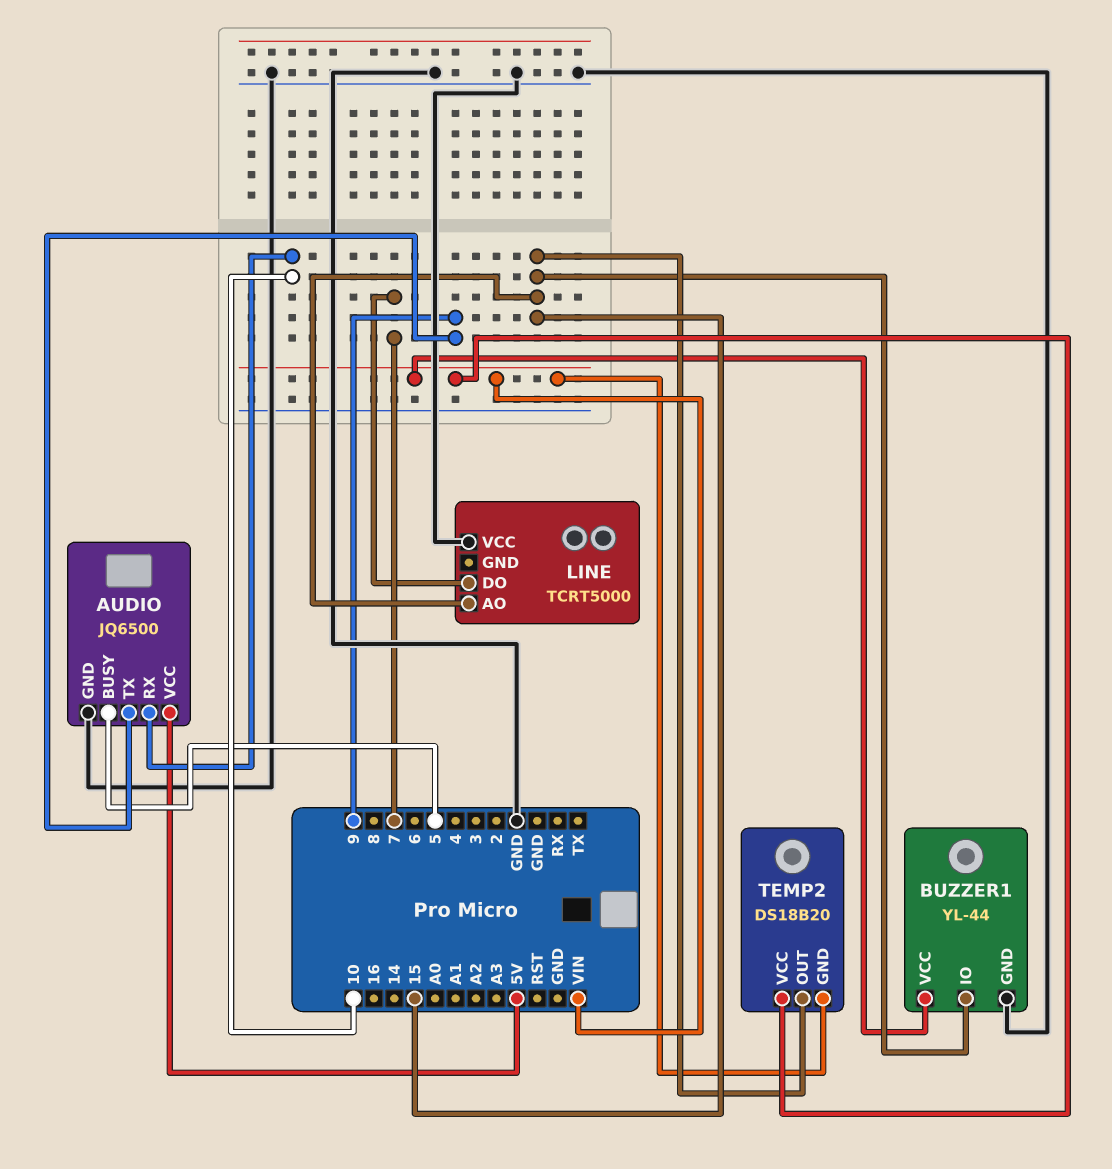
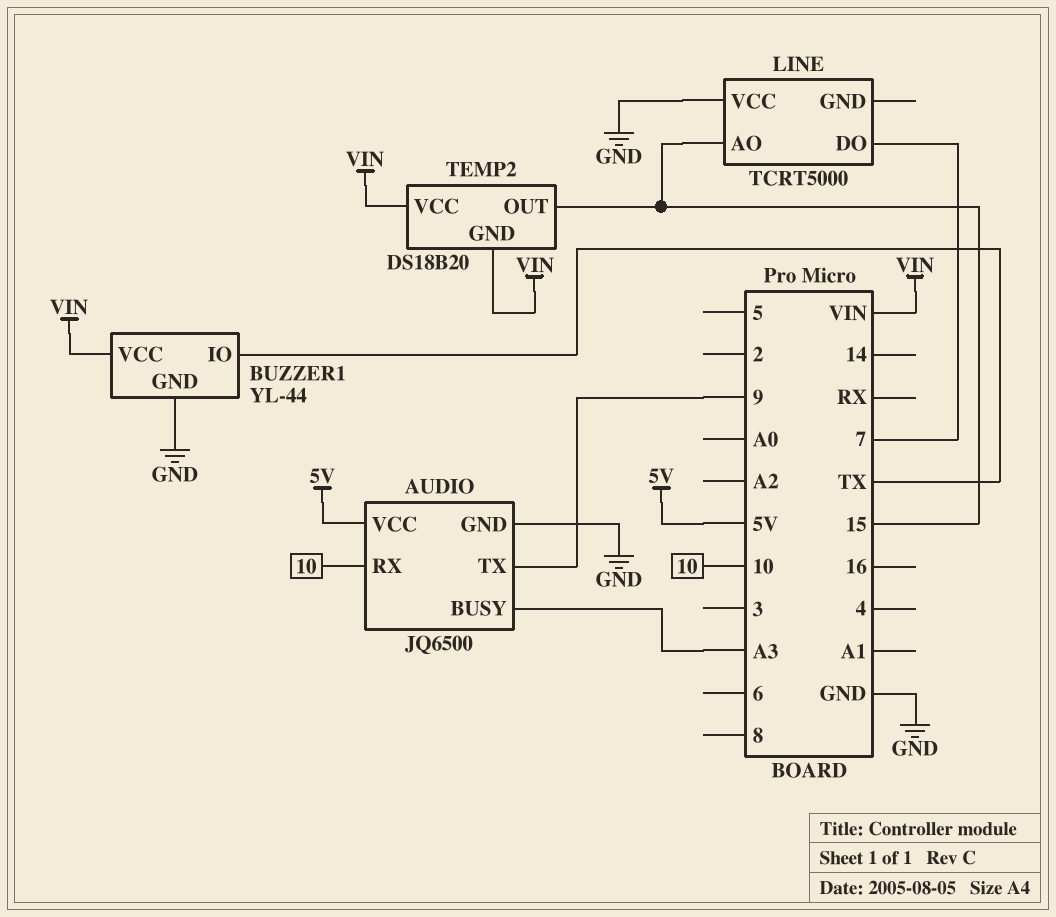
AUDIO pin BUSY: 5 -> A3
BUZZER1 pin IO: 15 -> TX

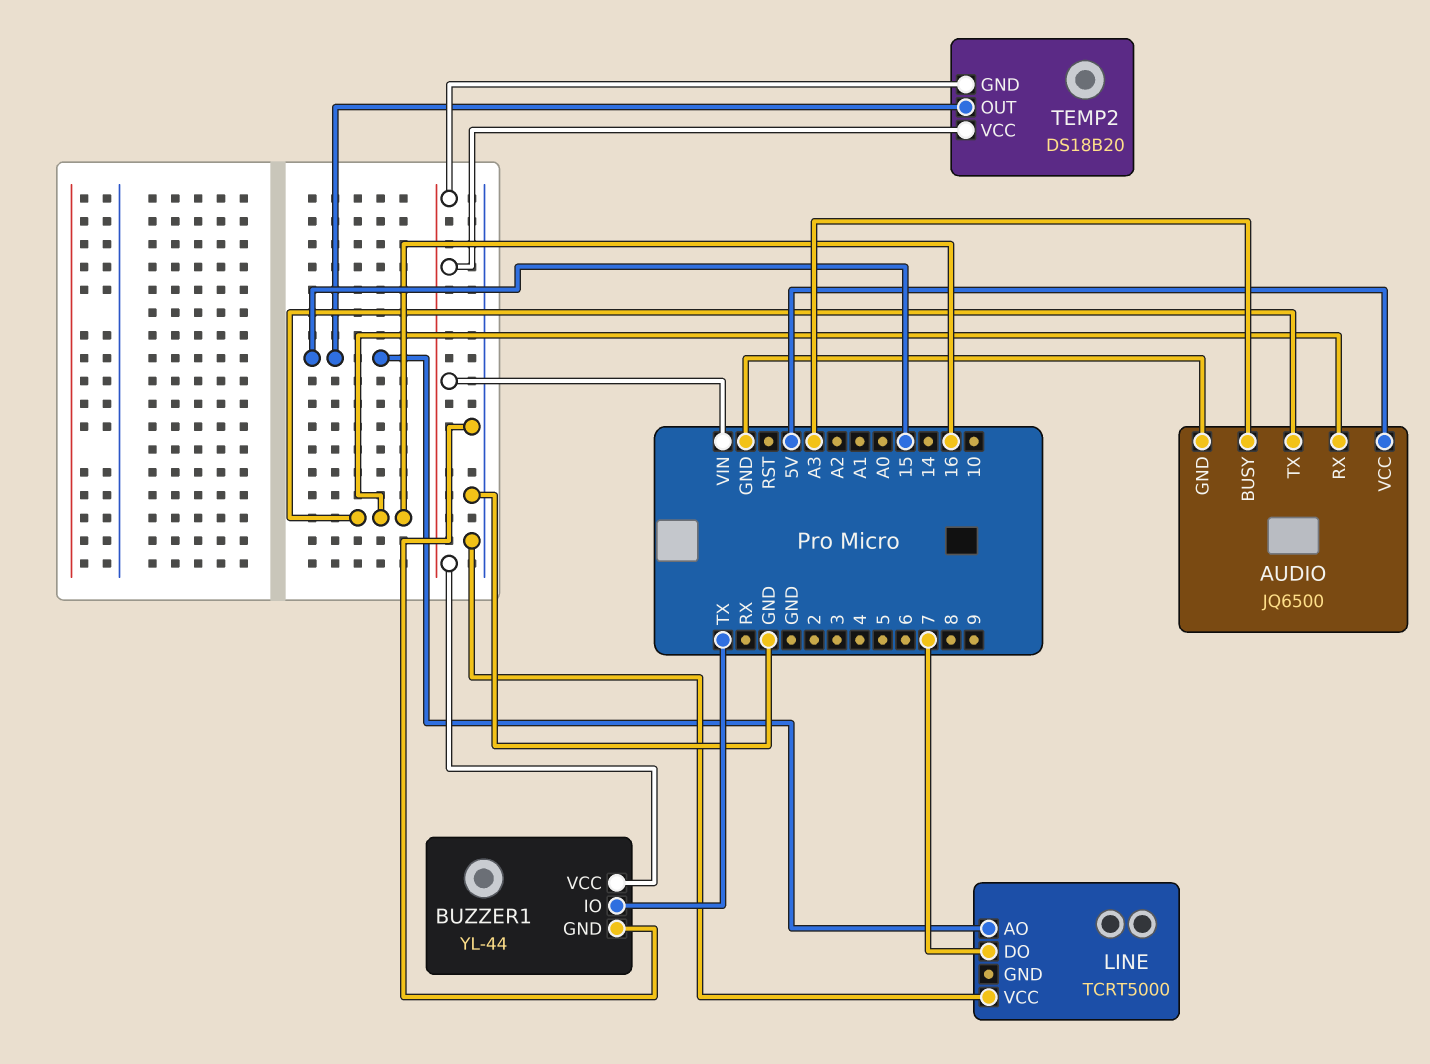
AUDIO pin RX: 10 -> 16
AUDIO pin TX: 9 -> 16

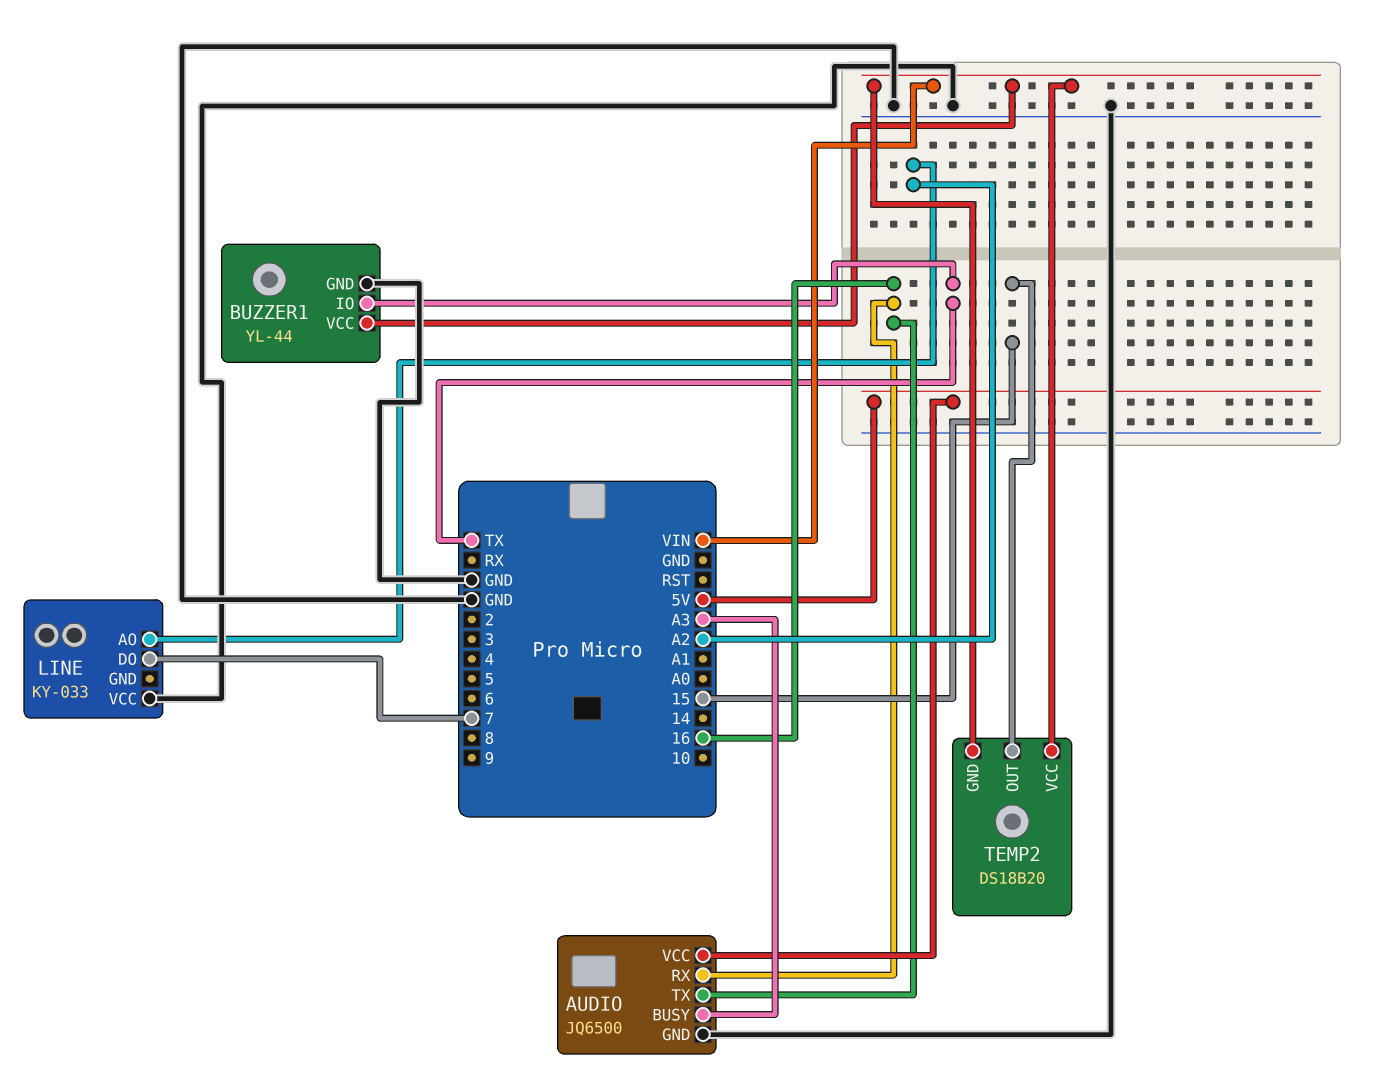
LINE: TCRT5000 -> KY-033
LINE pin AO: 15 -> A2

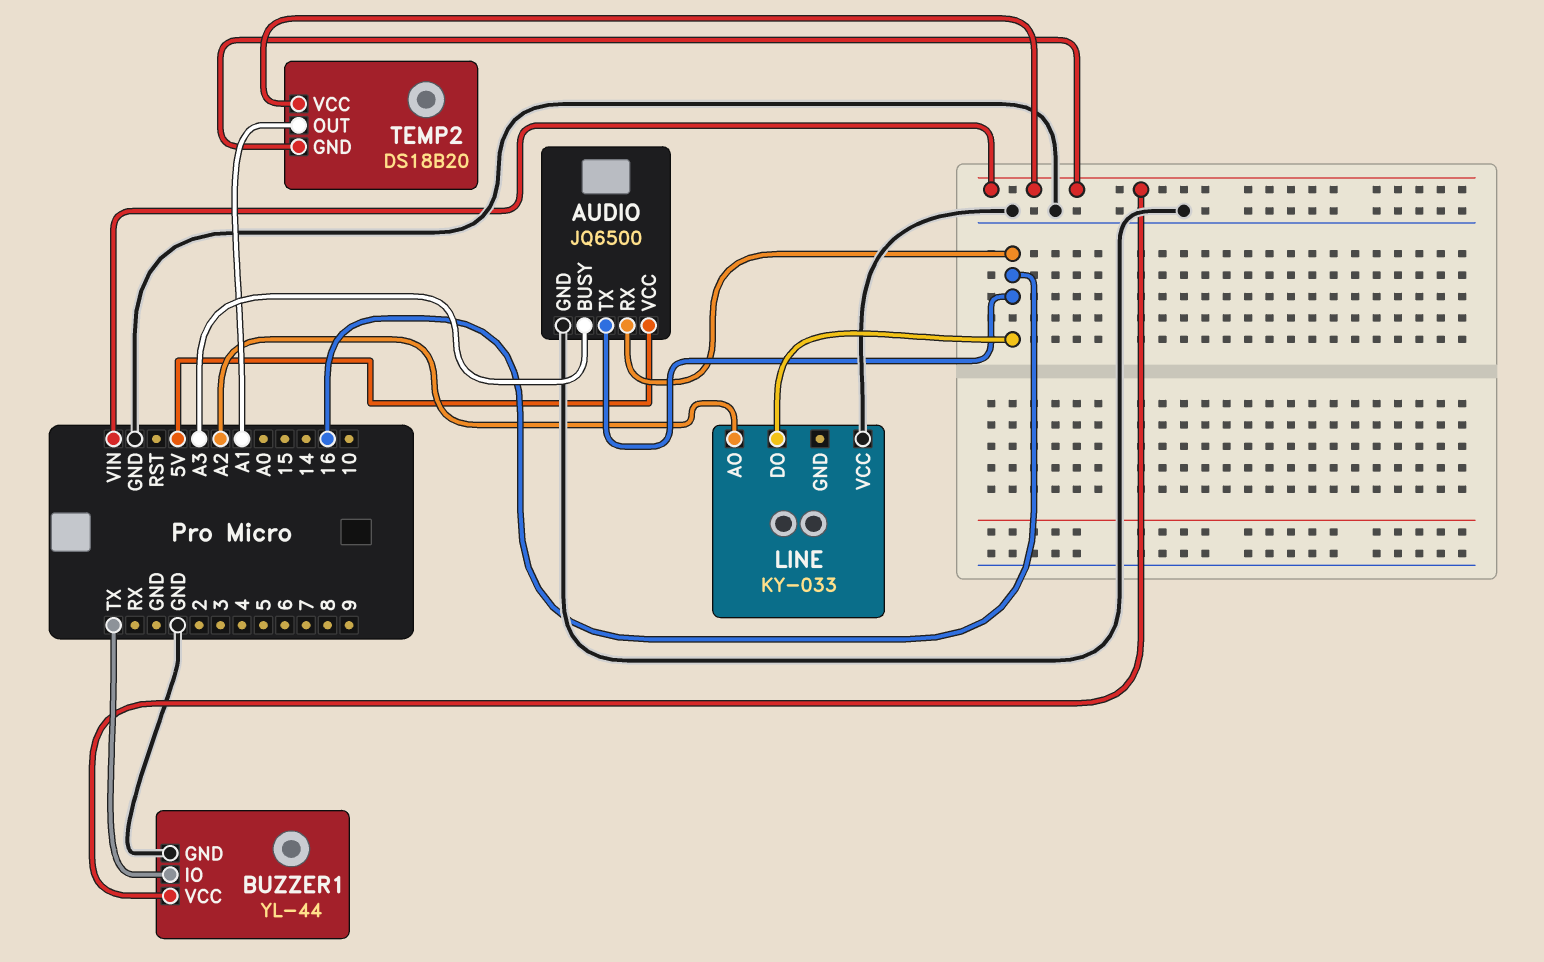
LINE pin DO: 7 -> 16
TEMP2 pin OUT: 15 -> A1

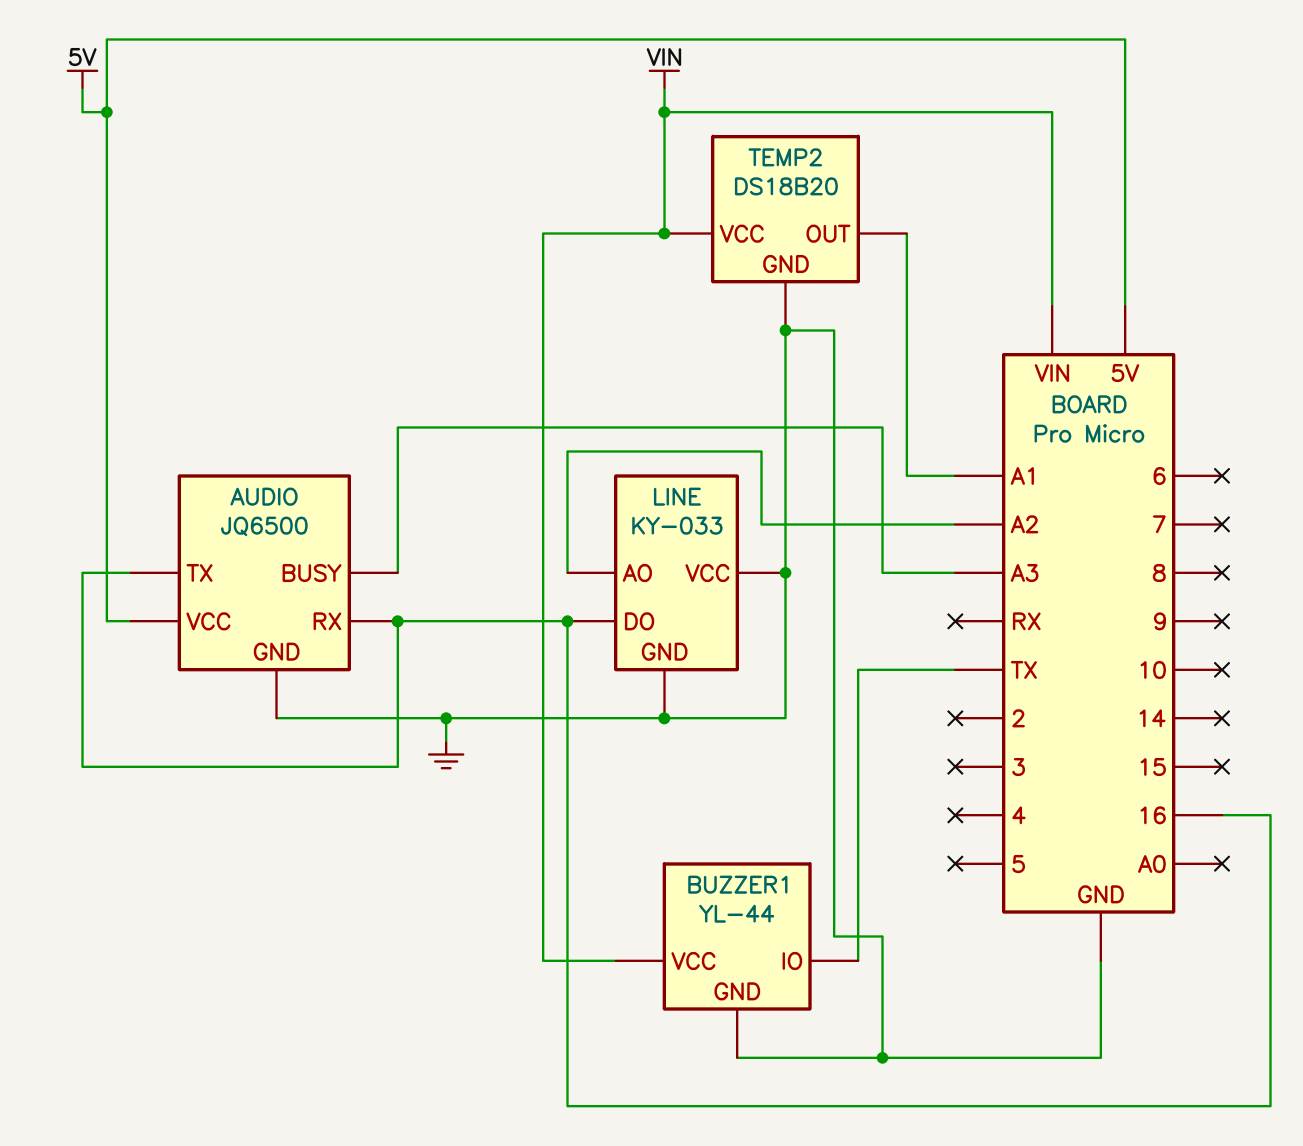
LINE pin GND: none -> GND
TEMP2 pin GND: VIN -> GND

